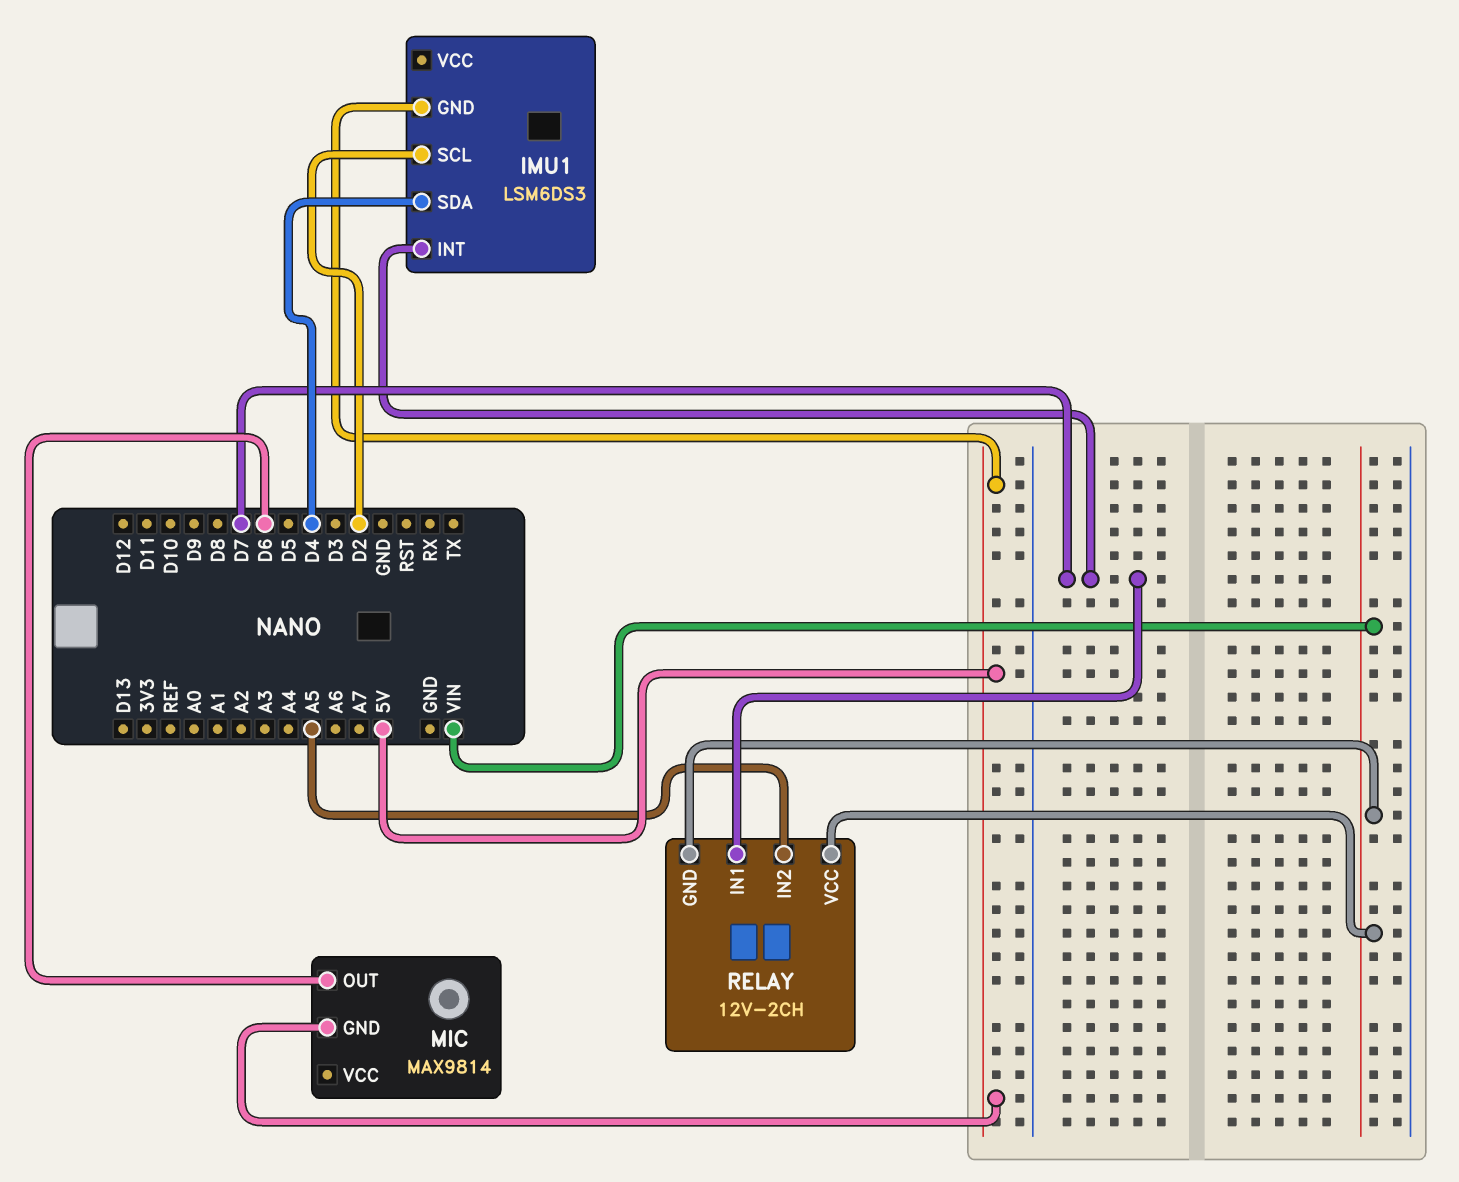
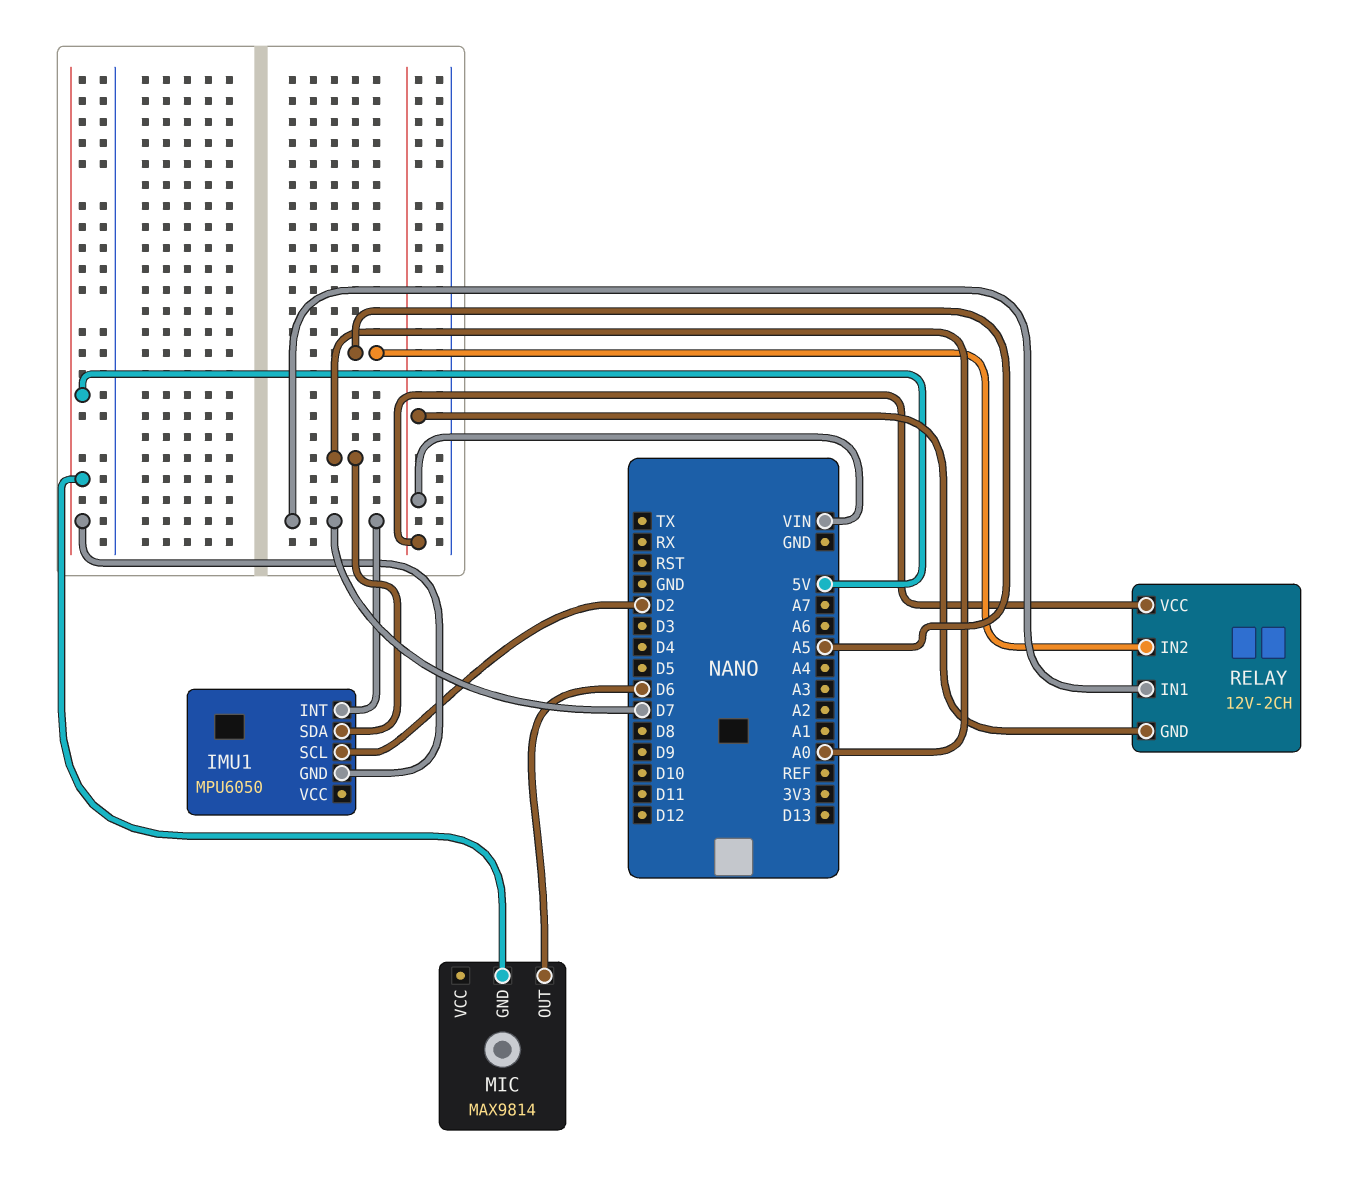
IMU1: LSM6DS3 -> MPU6050
IMU1 pin SDA: D4 -> A0

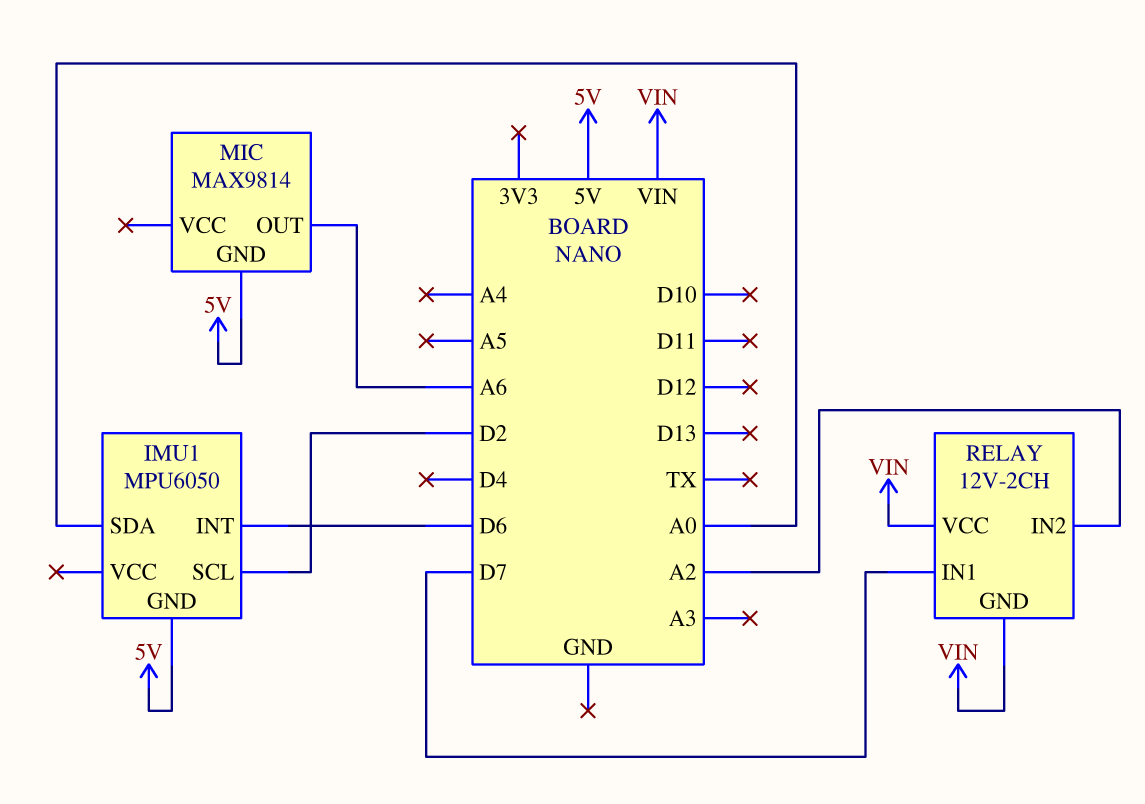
IMU1 pin INT: D7 -> D6
MIC pin OUT: D6 -> A6
RELAY pin IN2: A5 -> A2

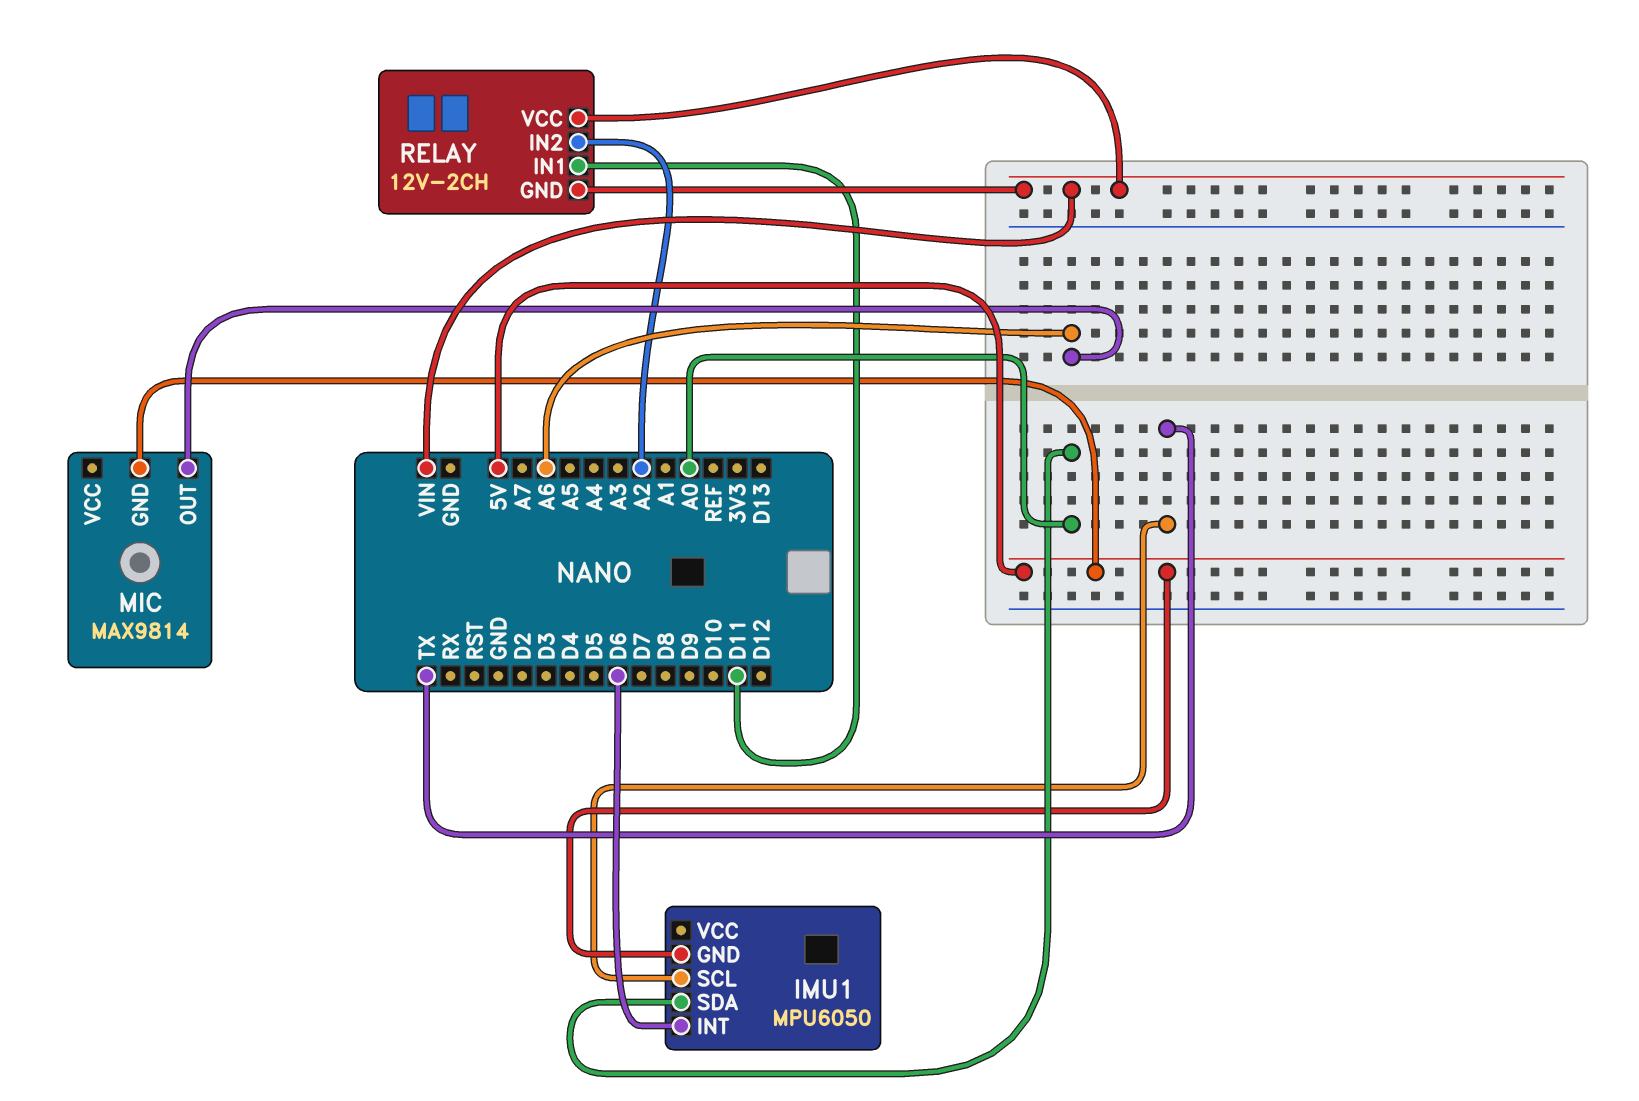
IMU1 pin SCL: D2 -> TX
RELAY pin IN1: D7 -> D11

